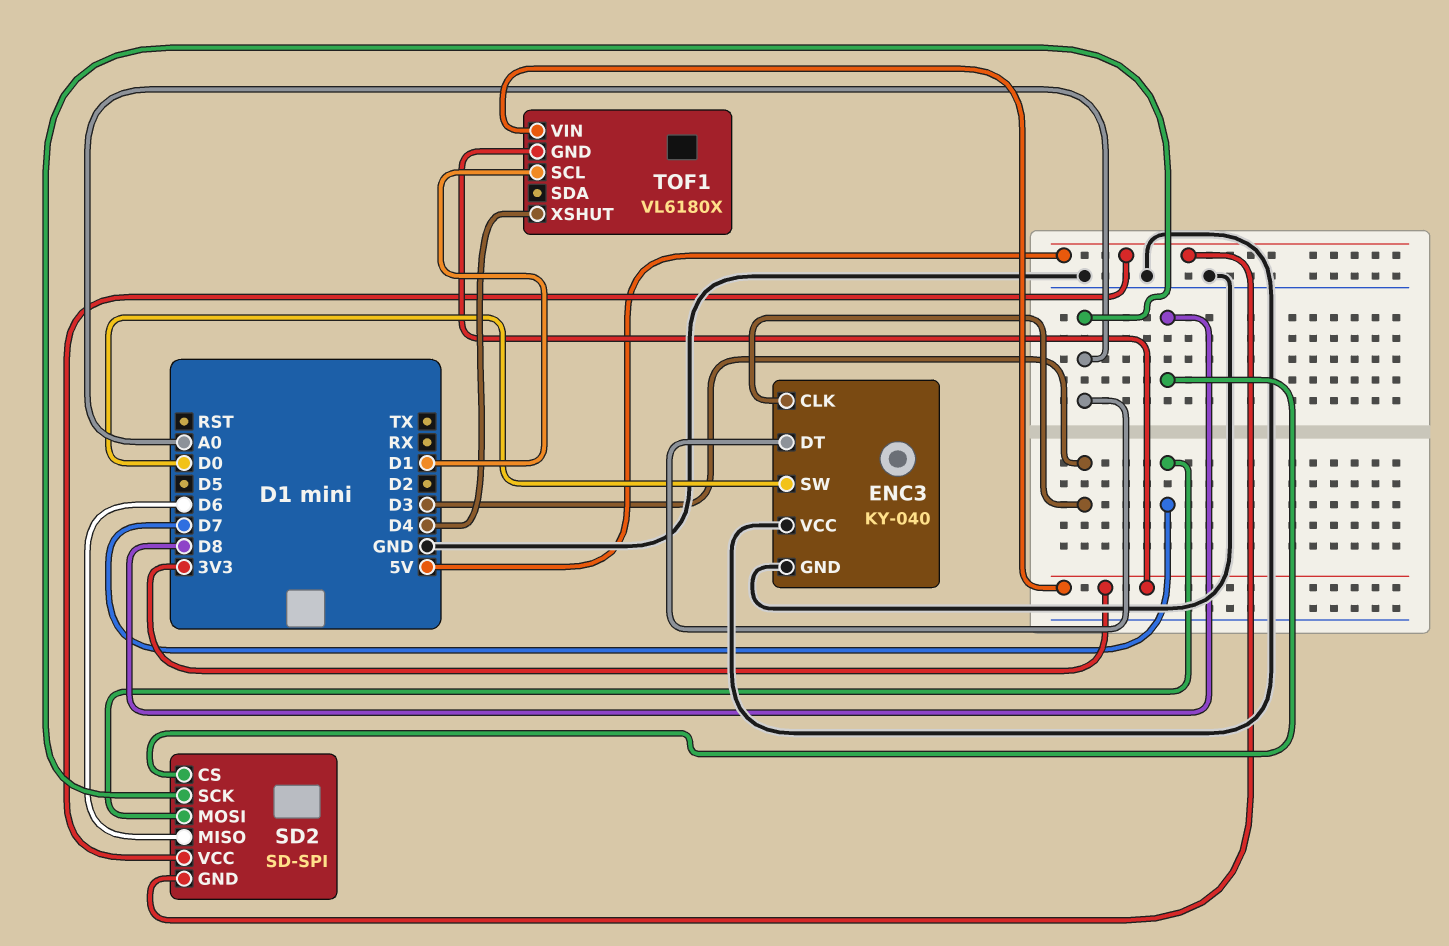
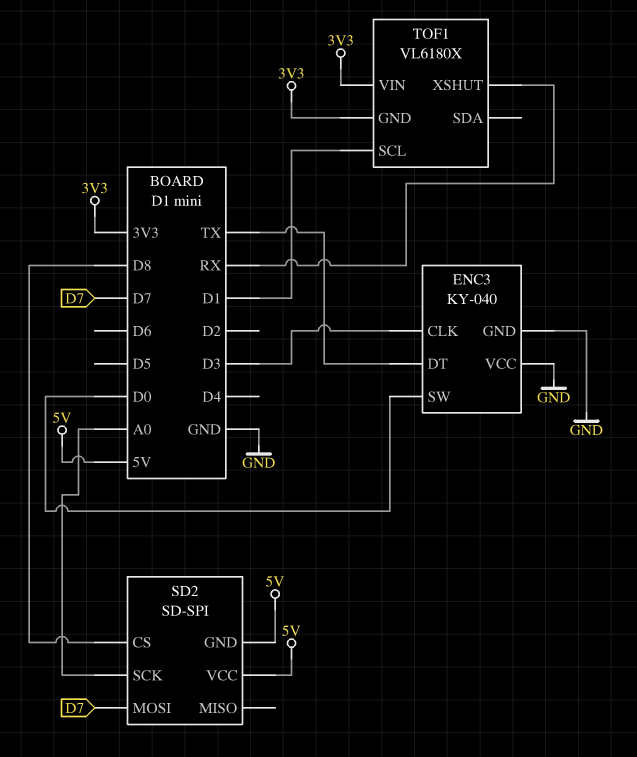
ENC3 pin DT: A0 -> TX
SD2 pin MISO: D6 -> none
TOF1 pin XSHUT: D4 -> RX

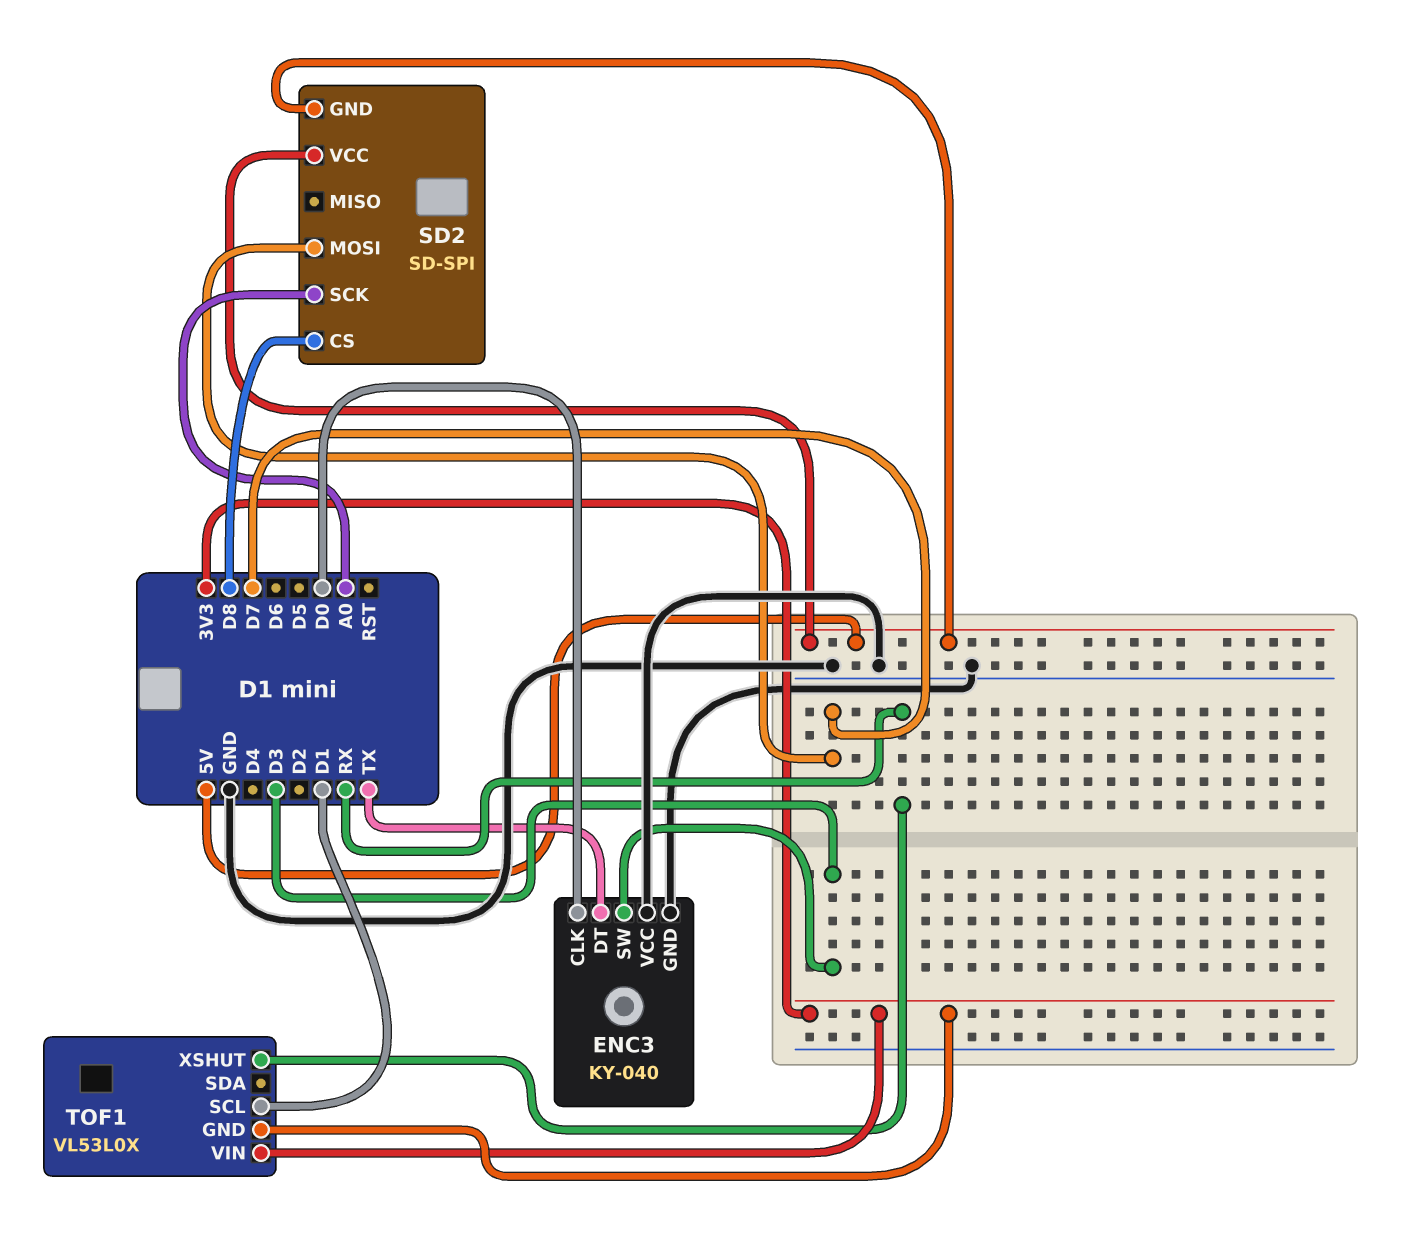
ENC3 pin CLK: D3 -> D0
ENC3 pin SW: D0 -> D3
TOF1: VL6180X -> VL53L0X

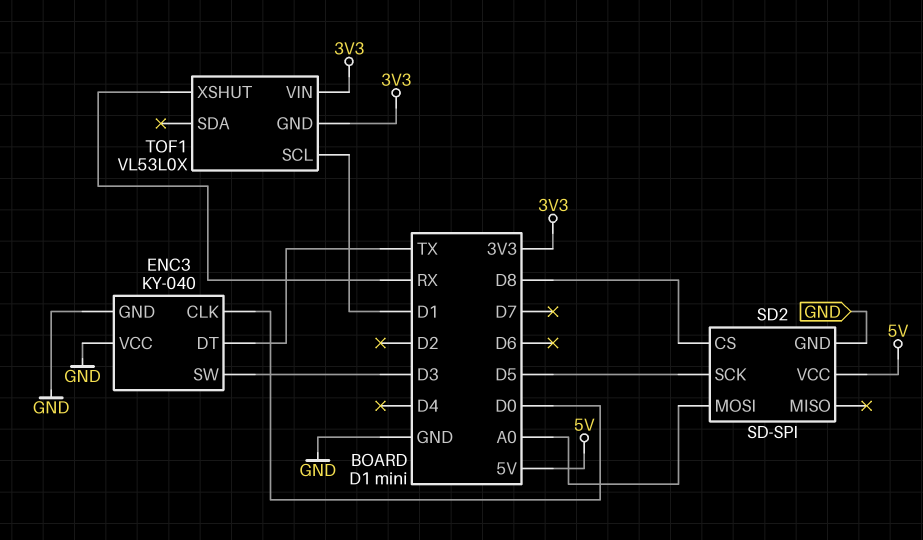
SD2 pin GND: 5V -> GND
SD2 pin MOSI: D7 -> A0
SD2 pin SCK: A0 -> D5

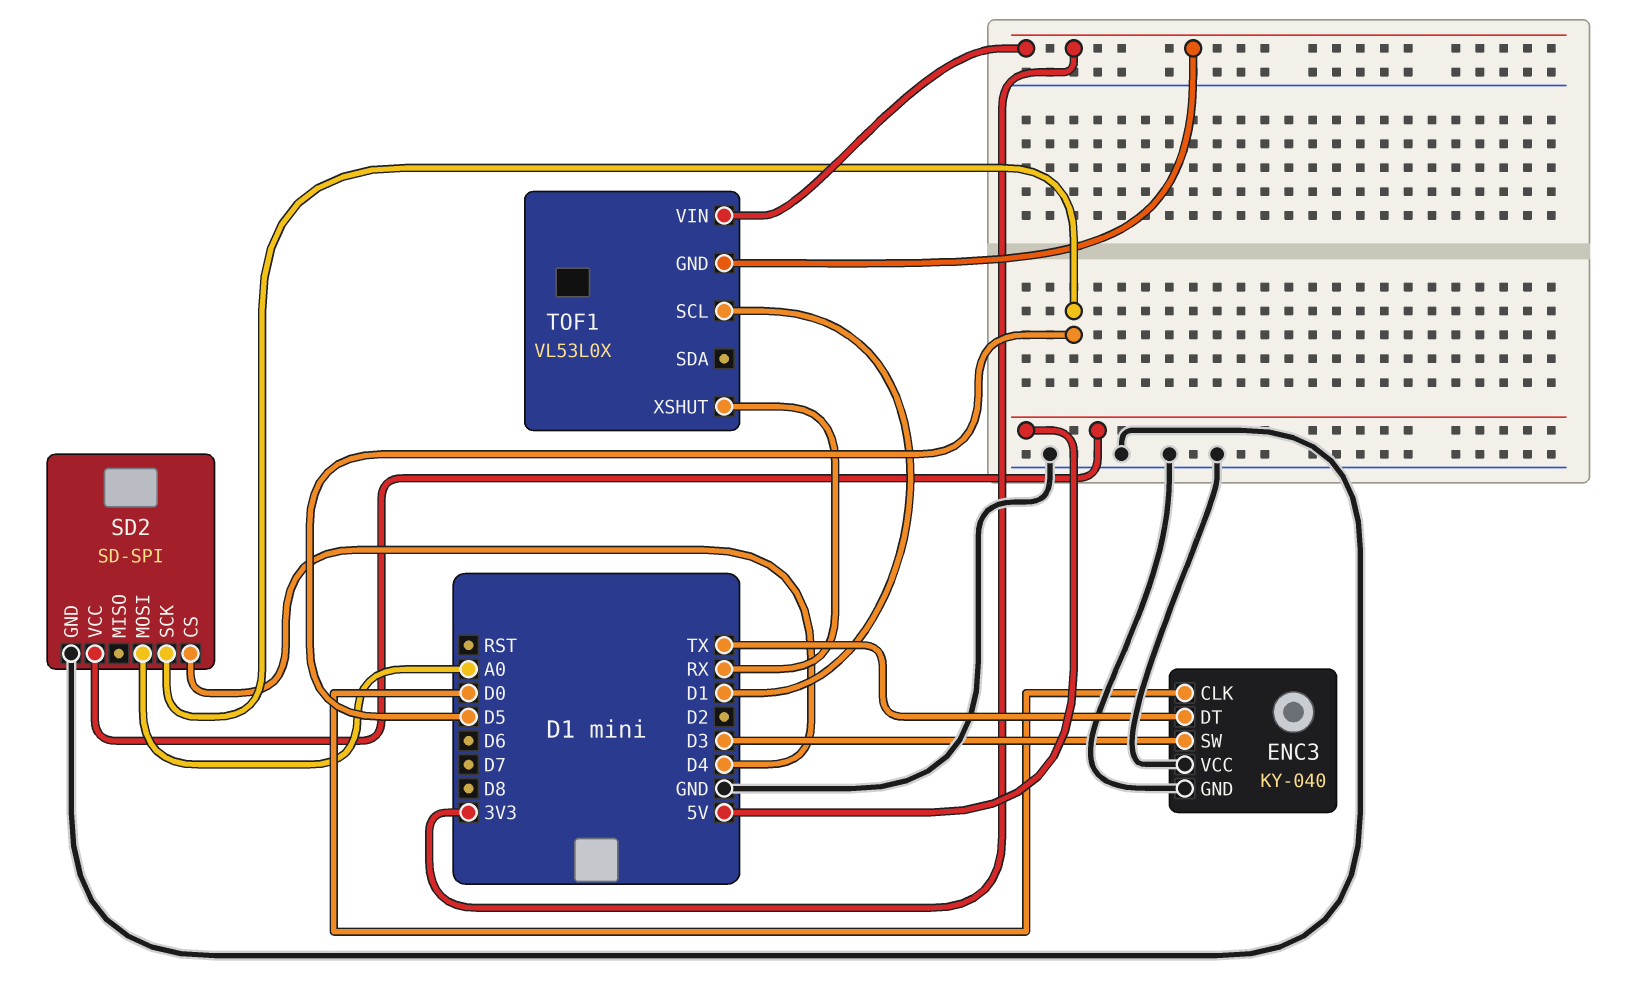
SD2 pin CS: D8 -> D4

